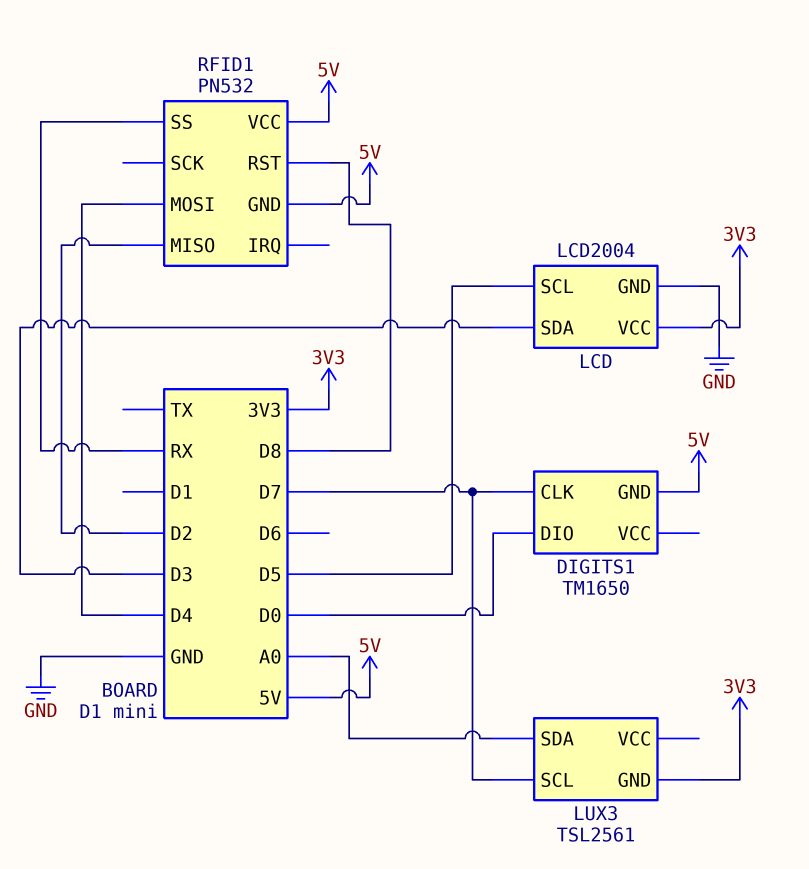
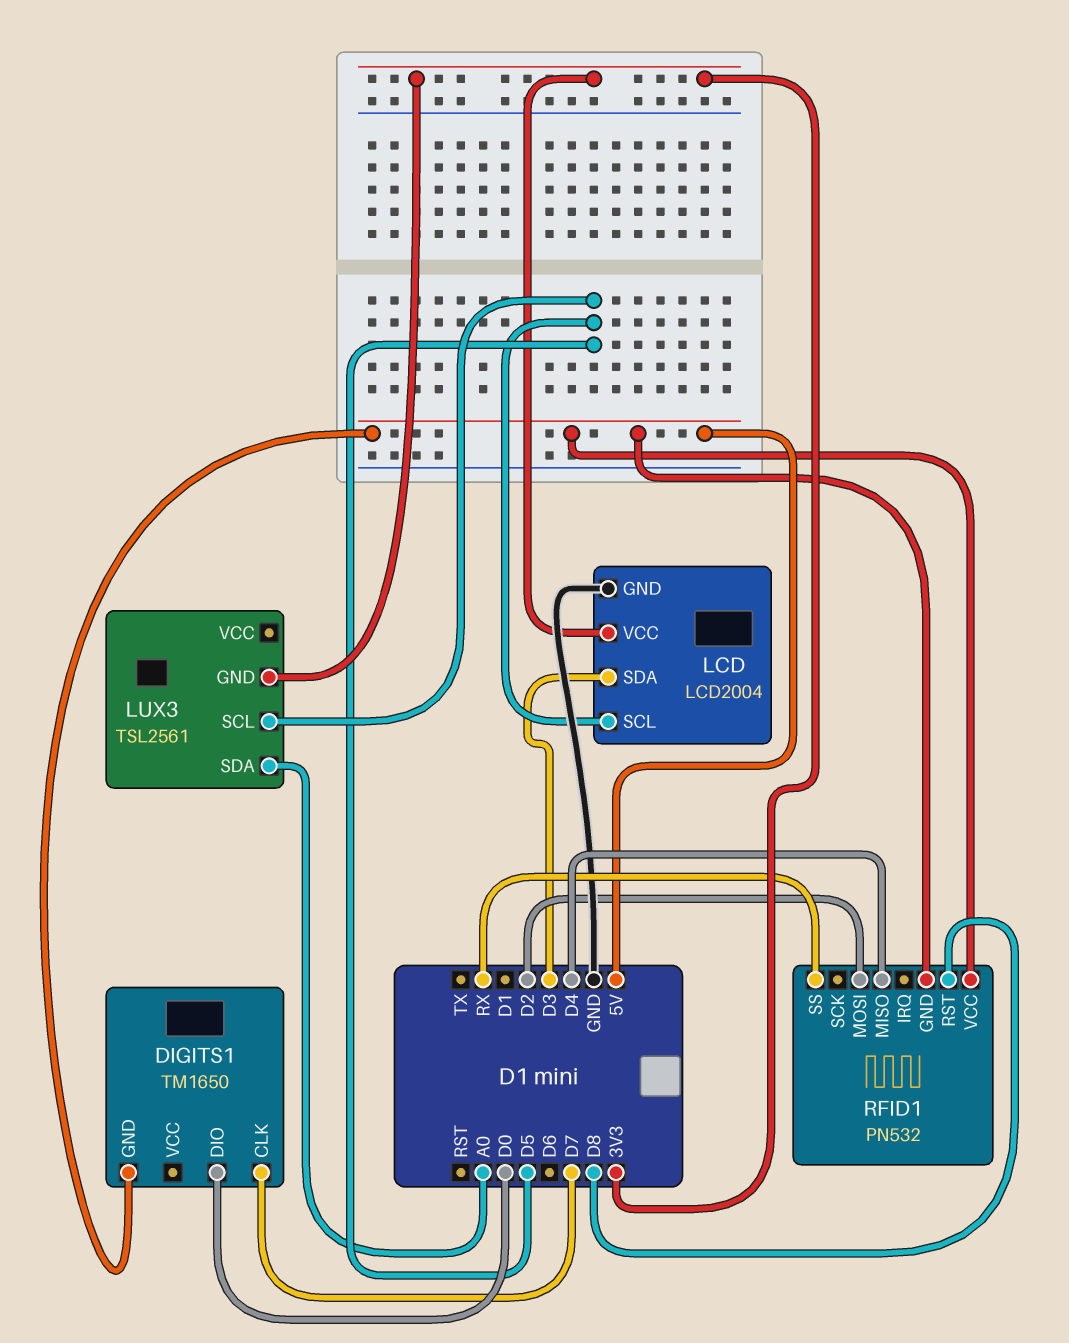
LUX3 pin SCL: D7 -> D5
RFID1 pin MISO: D2 -> D4
RFID1 pin MOSI: D4 -> D2

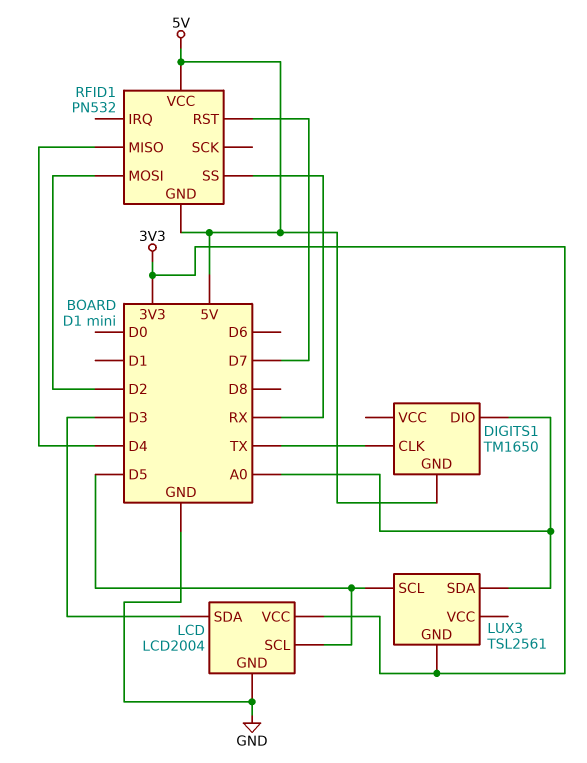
DIGITS1 pin CLK: D7 -> TX
DIGITS1 pin DIO: D0 -> A0
RFID1 pin RST: D8 -> D7

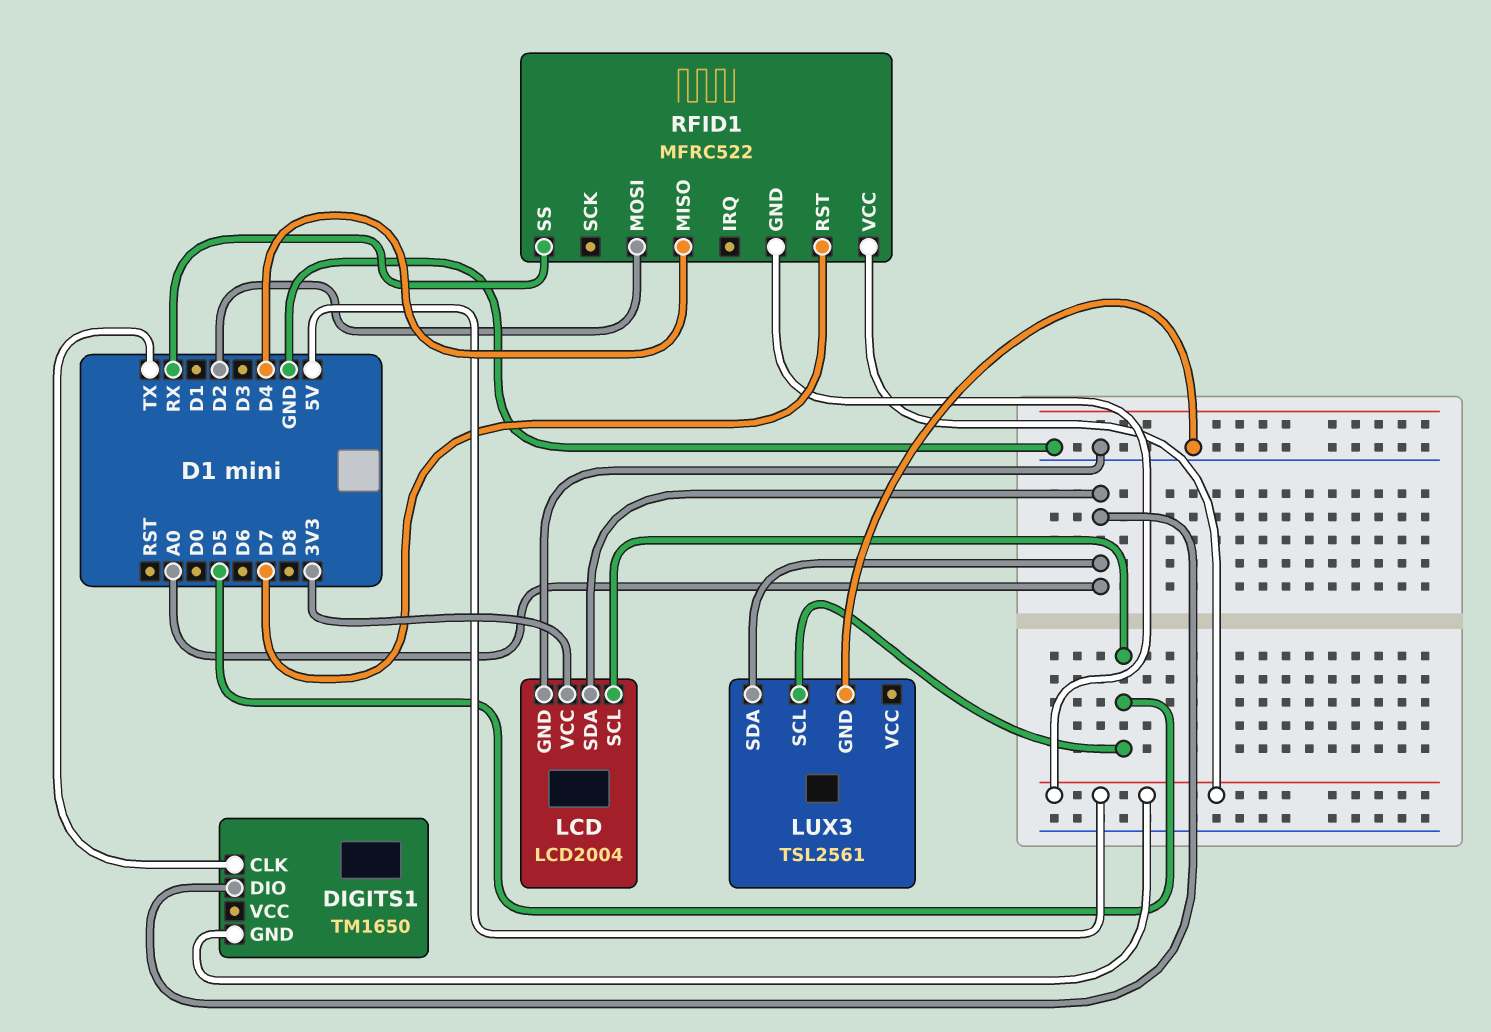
LCD pin SDA: D3 -> A0
LUX3 pin GND: 3V3 -> GND
RFID1: PN532 -> MFRC522

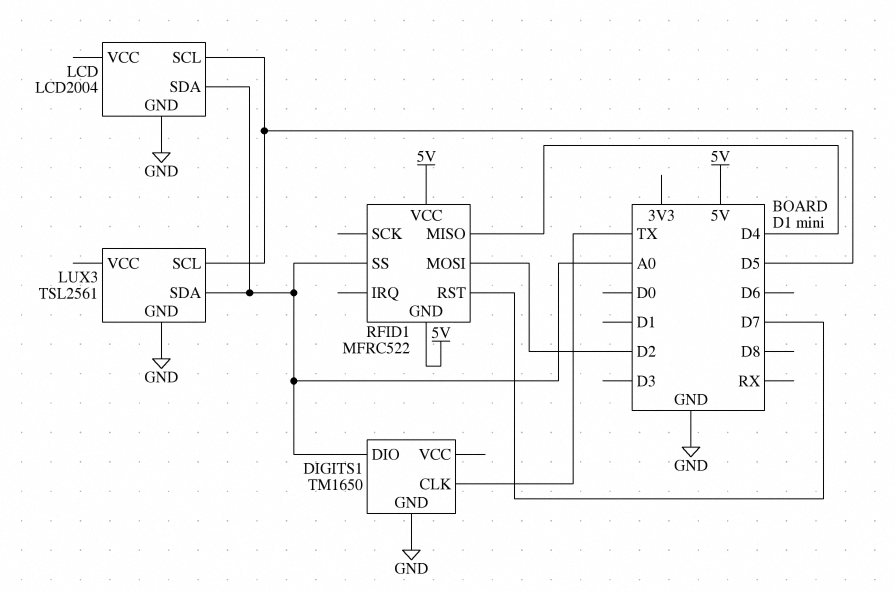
DIGITS1 pin GND: 5V -> GND
LCD pin VCC: 3V3 -> none
RFID1 pin SS: RX -> A0

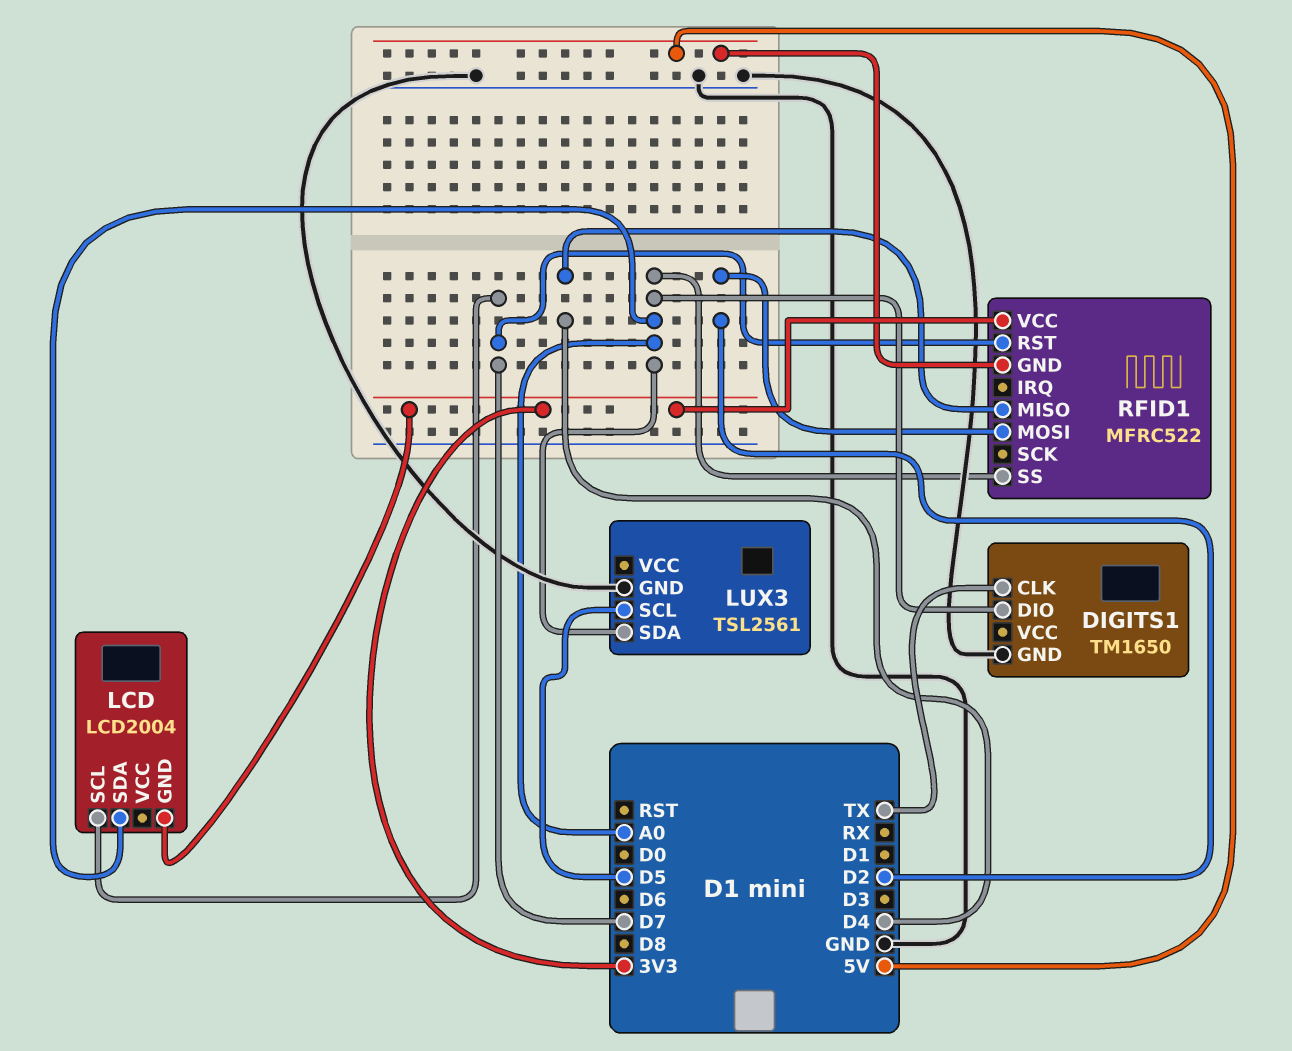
LCD pin GND: GND -> 3V3
LCD pin SCL: D5 -> D7
RFID1 pin VCC: 5V -> 3V3

